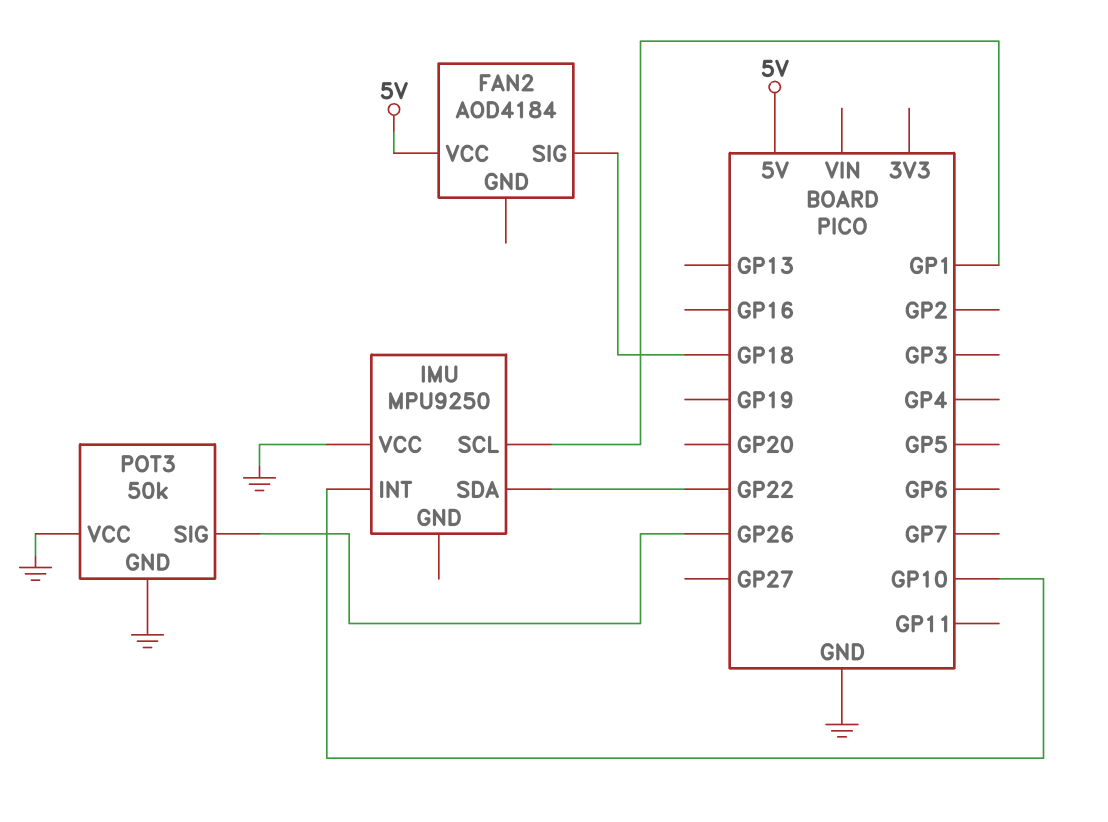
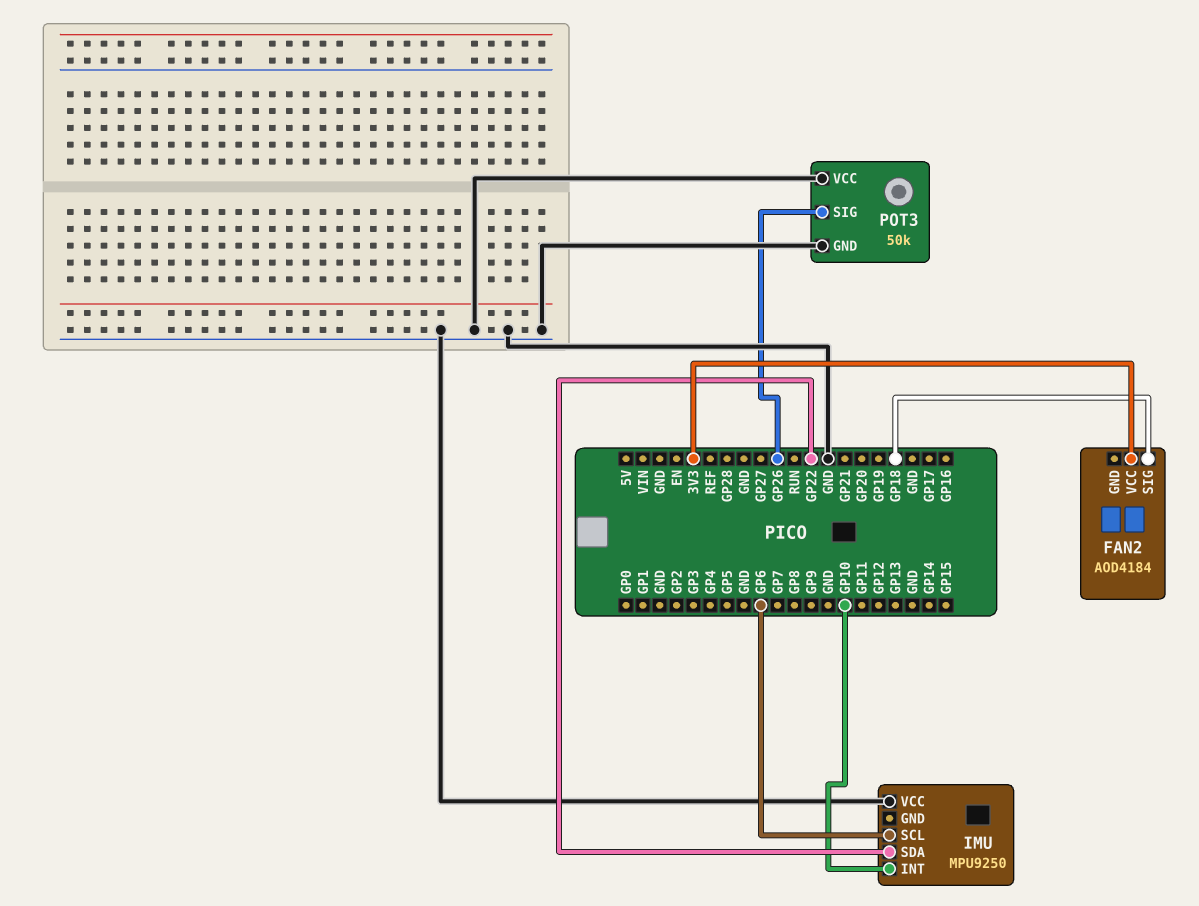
FAN2 pin VCC: 5V -> 3V3
IMU pin SCL: GP1 -> GP6

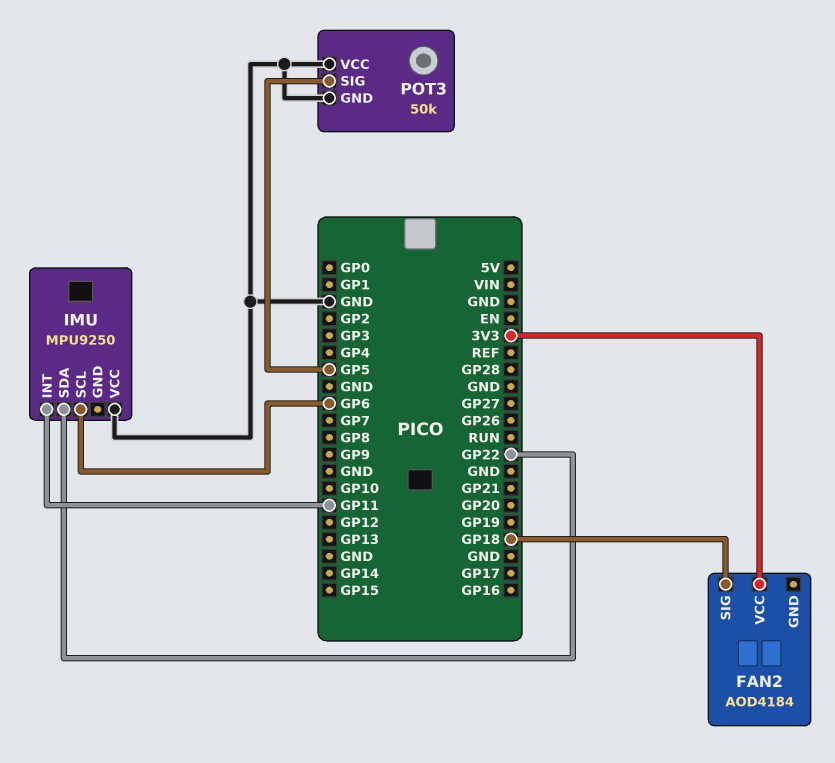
IMU pin INT: GP10 -> GP11
POT3 pin SIG: GP26 -> GP5

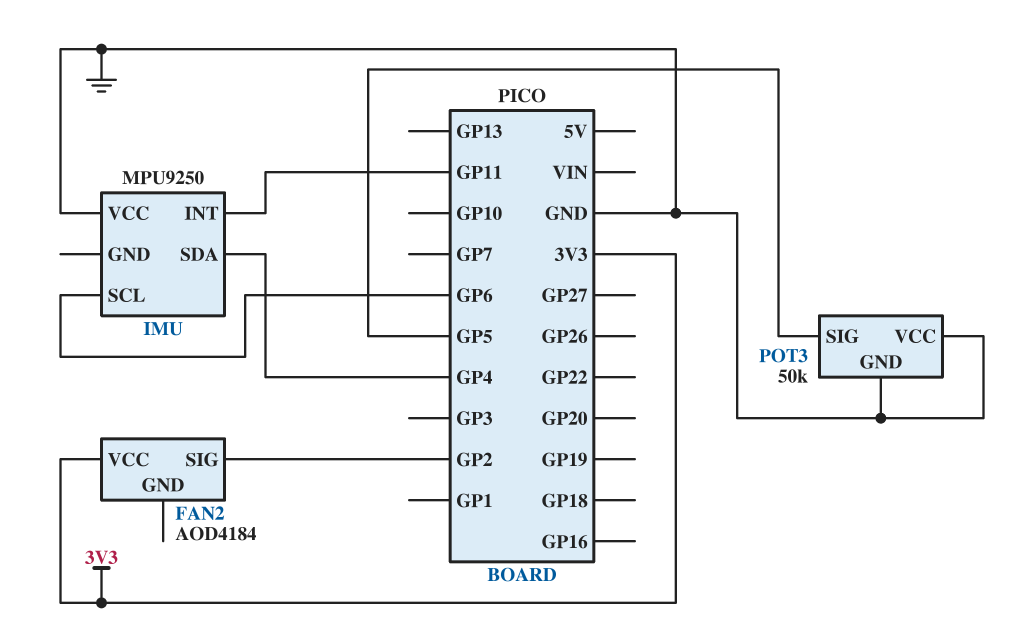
FAN2 pin SIG: GP18 -> GP2
IMU pin SDA: GP22 -> GP4

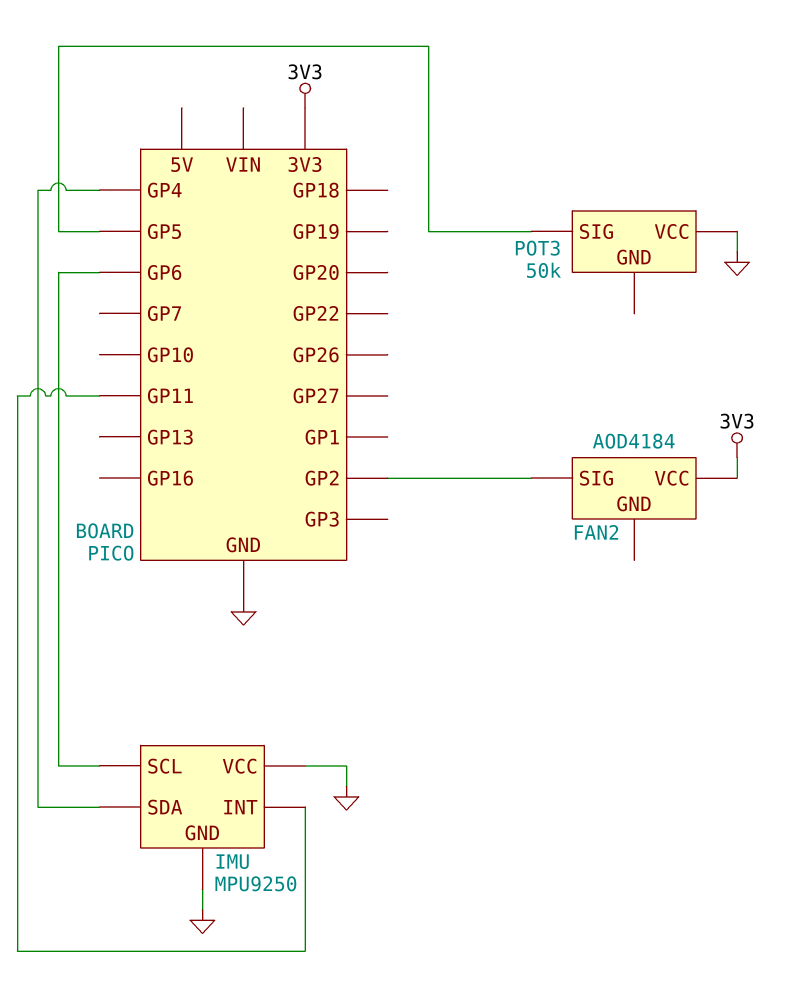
IMU pin GND: none -> GND
POT3 pin GND: GND -> none

